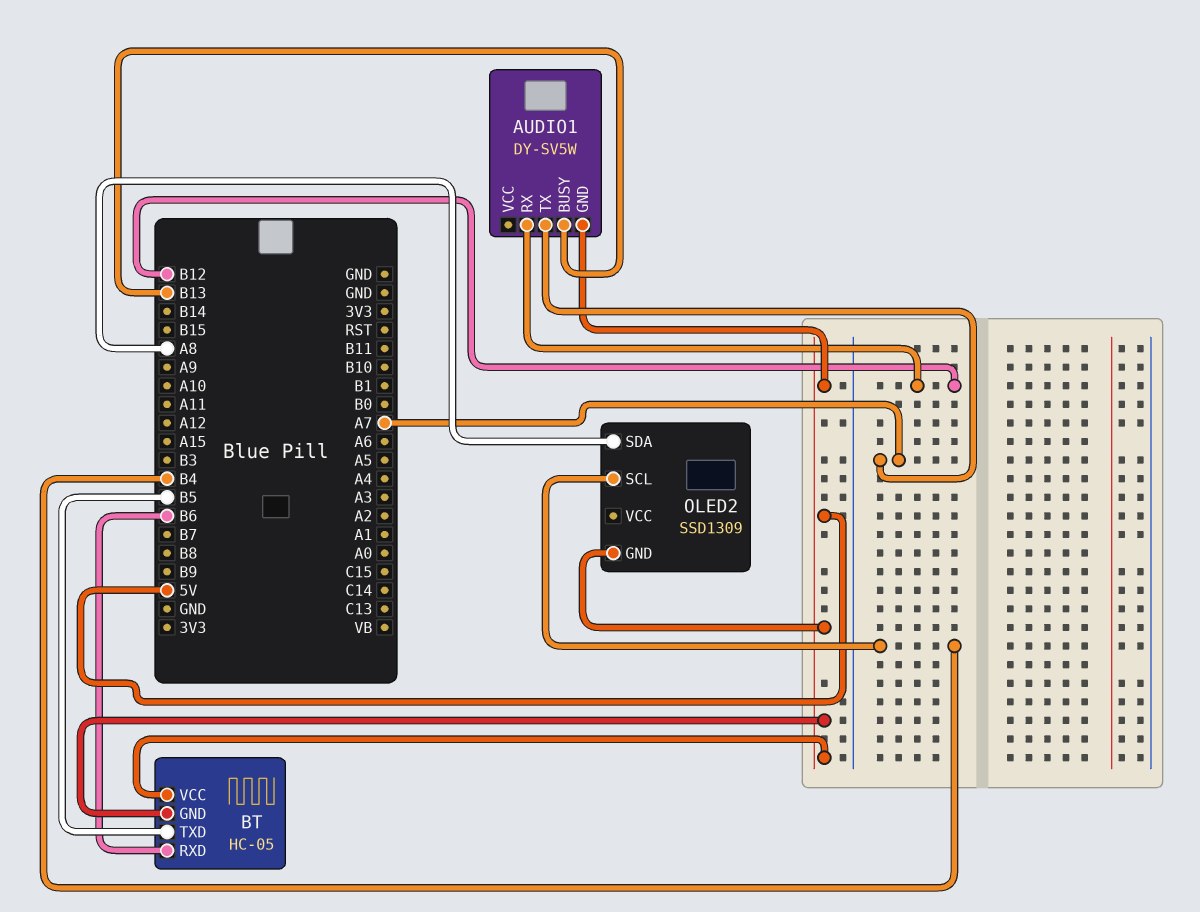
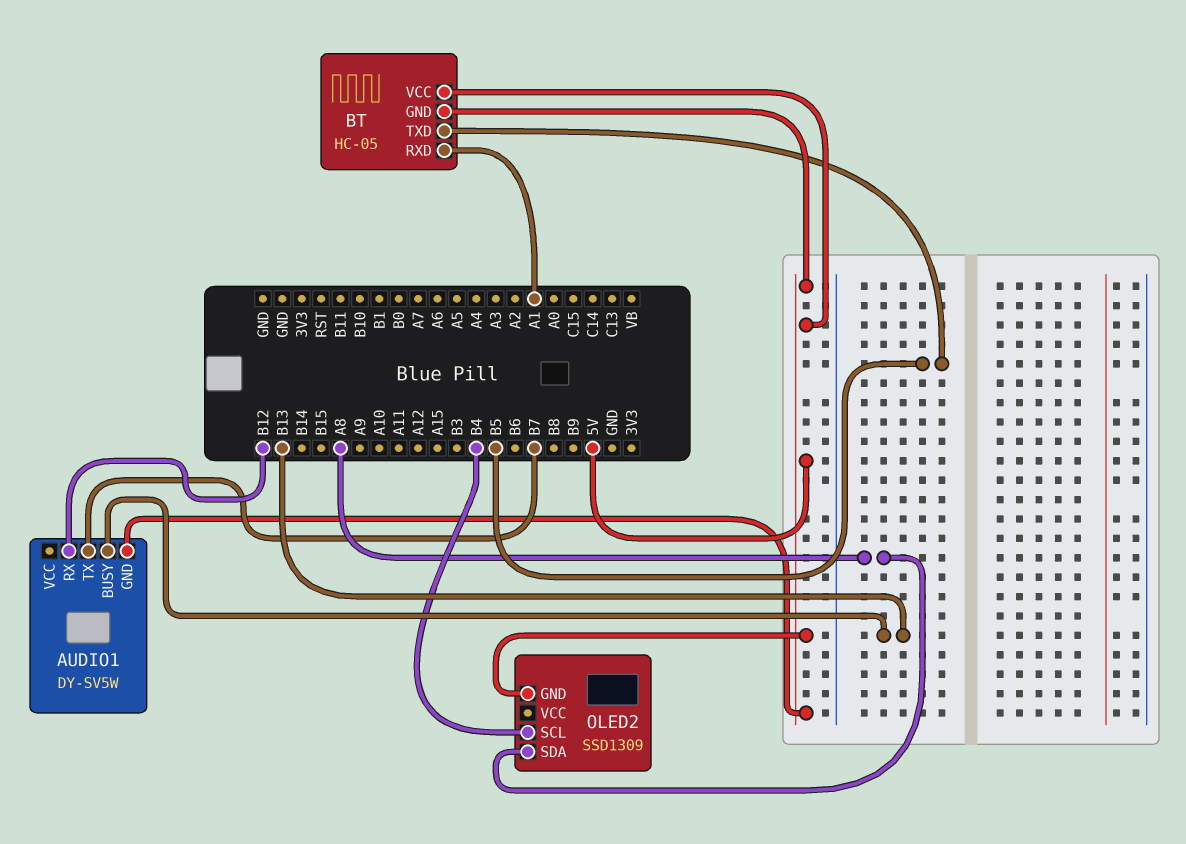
AUDIO1 pin TX: A7 -> B7
BT pin RXD: B6 -> A1

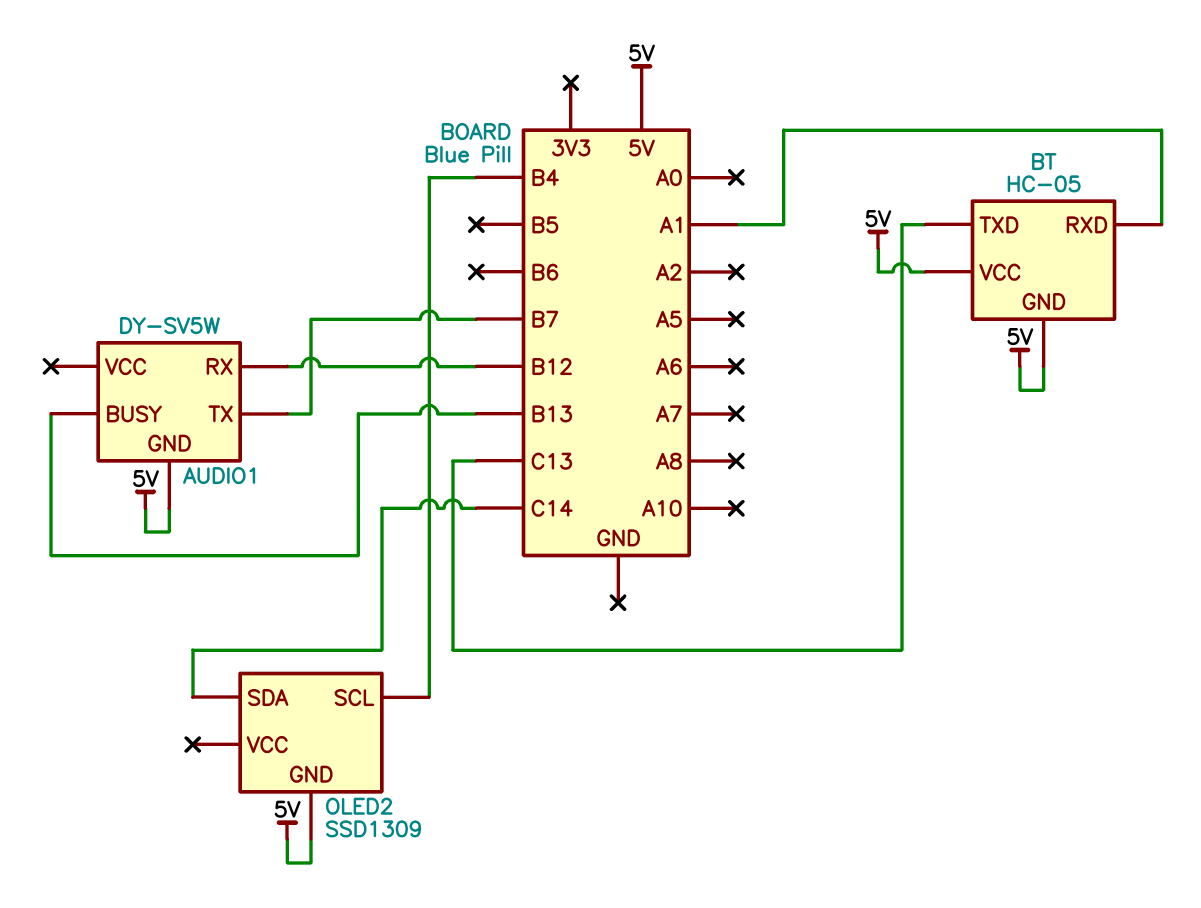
BT pin TXD: B5 -> C13
OLED2 pin SDA: A8 -> C14

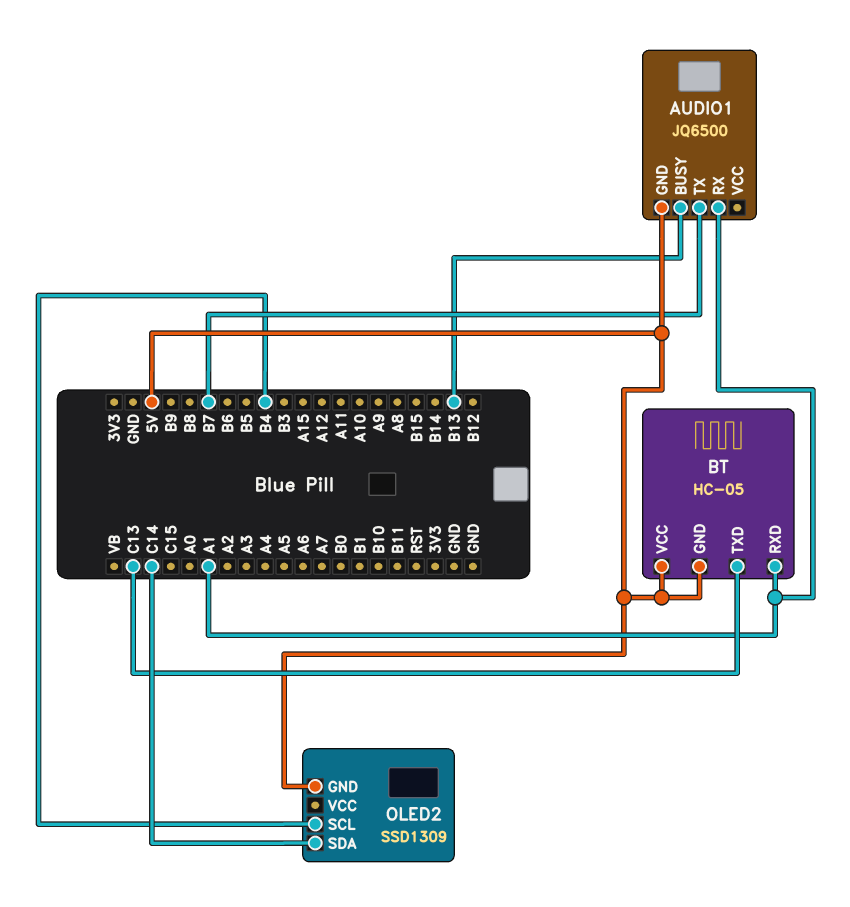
AUDIO1: DY-SV5W -> JQ6500
AUDIO1 pin RX: B12 -> A1

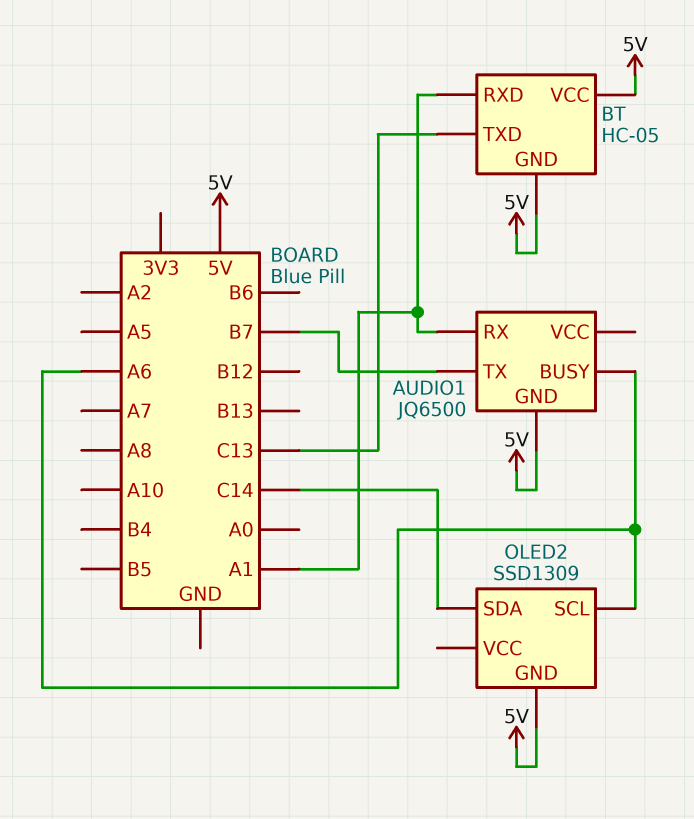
AUDIO1 pin BUSY: B13 -> A6
OLED2 pin SCL: B4 -> A6

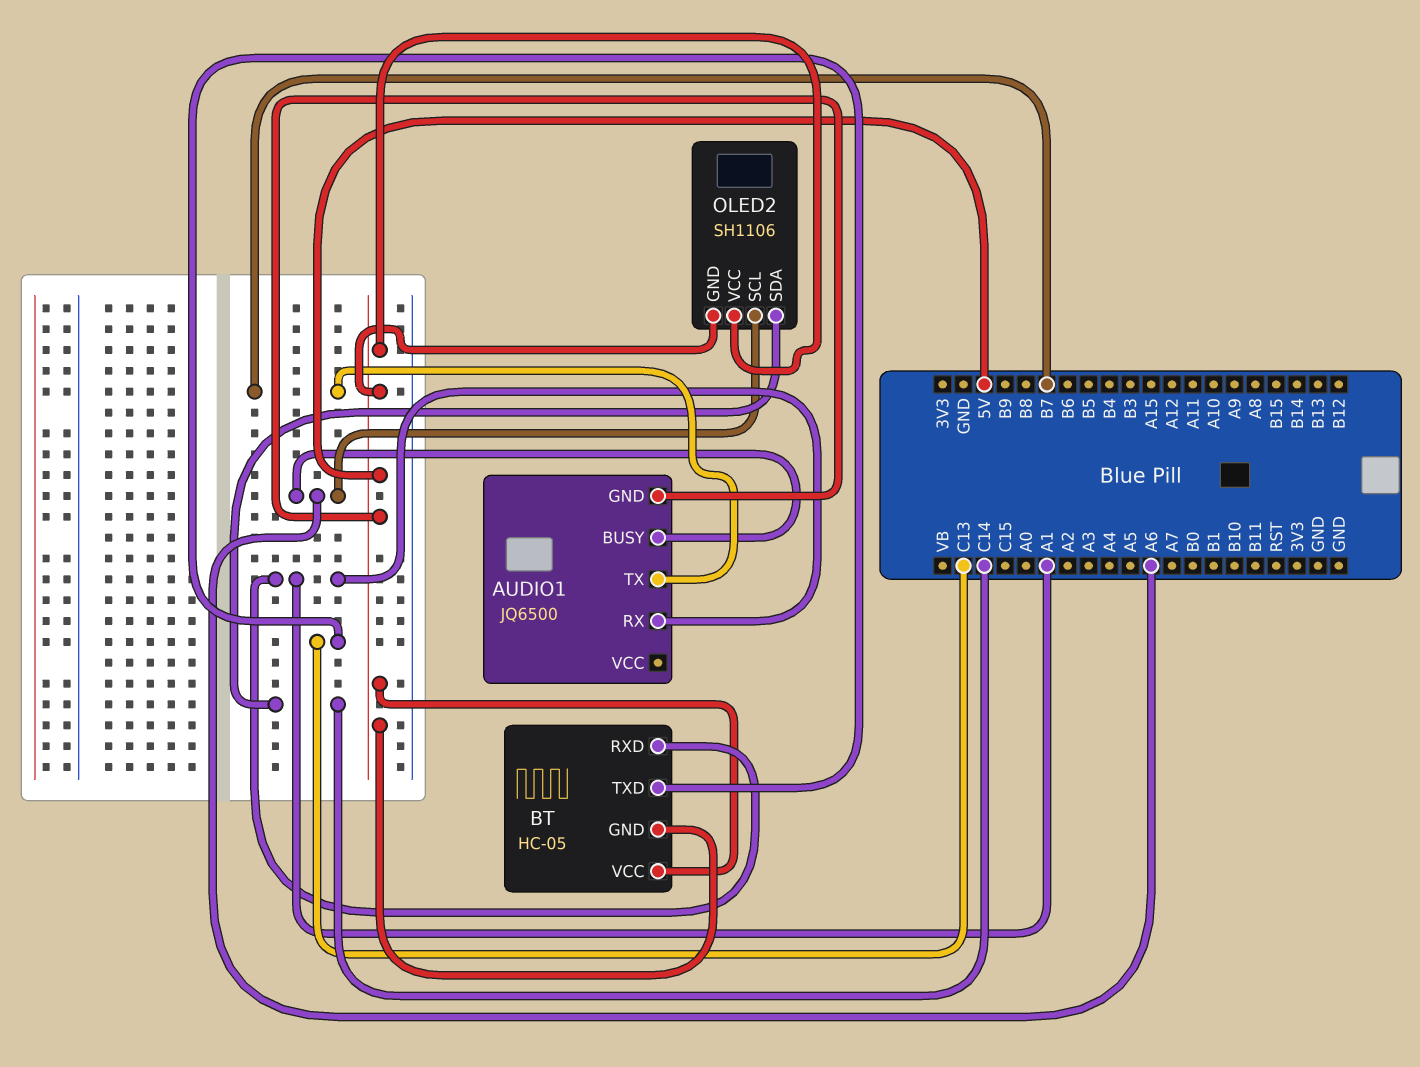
OLED2: SSD1309 -> SH1106
OLED2 pin VCC: none -> 5V

